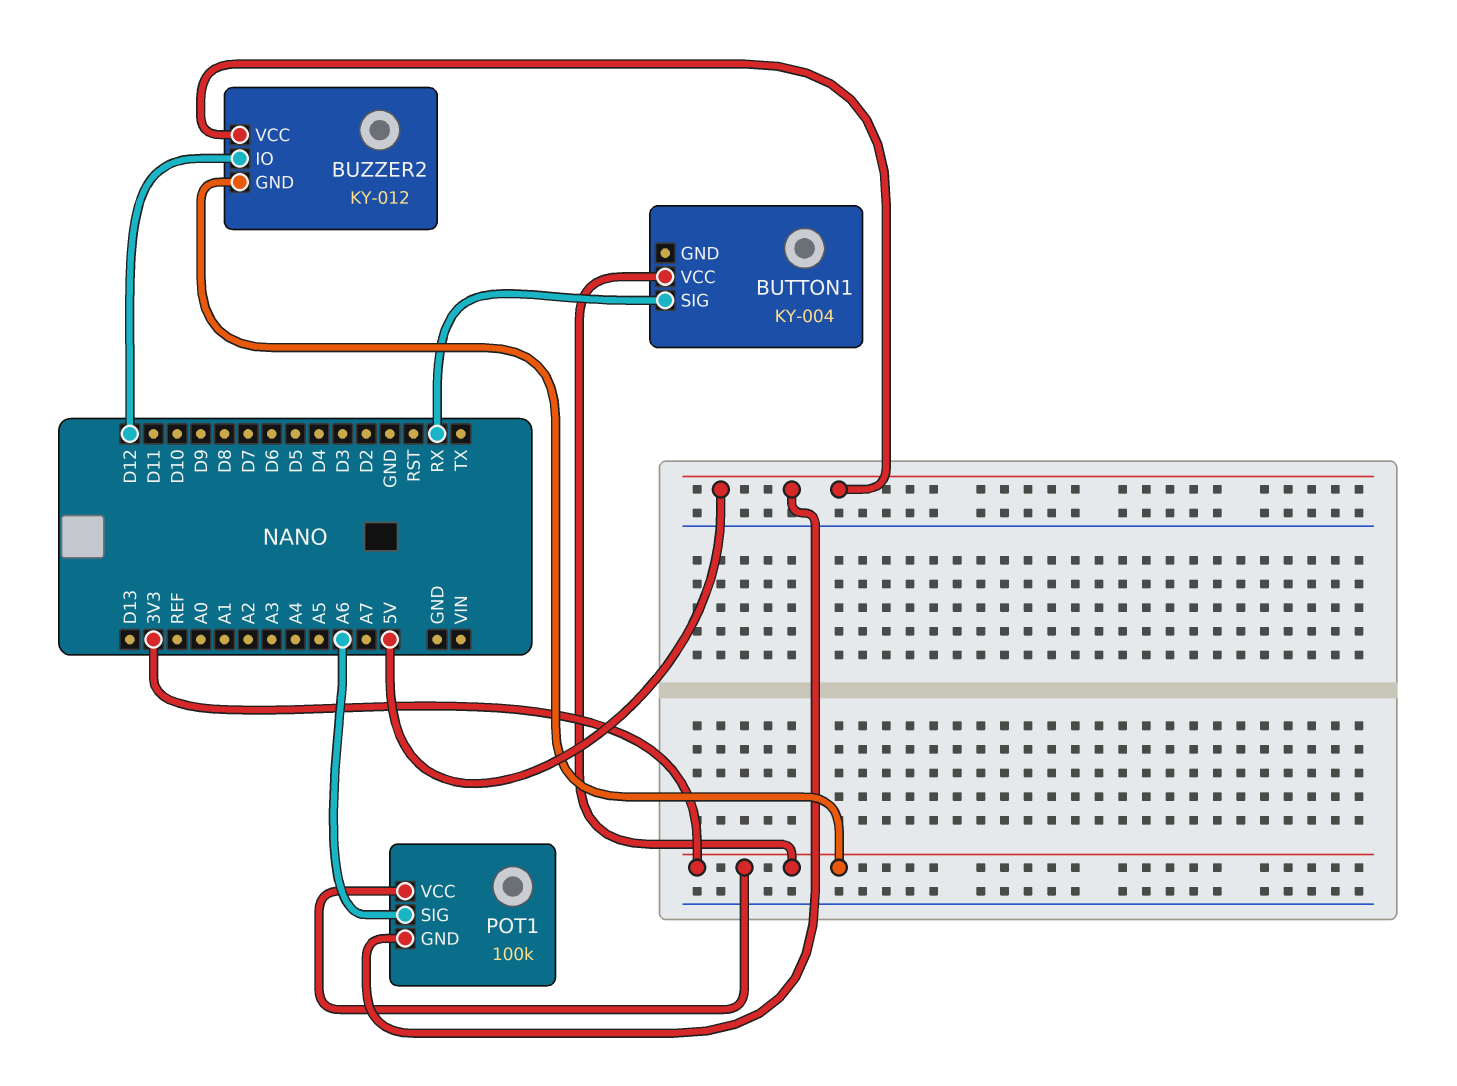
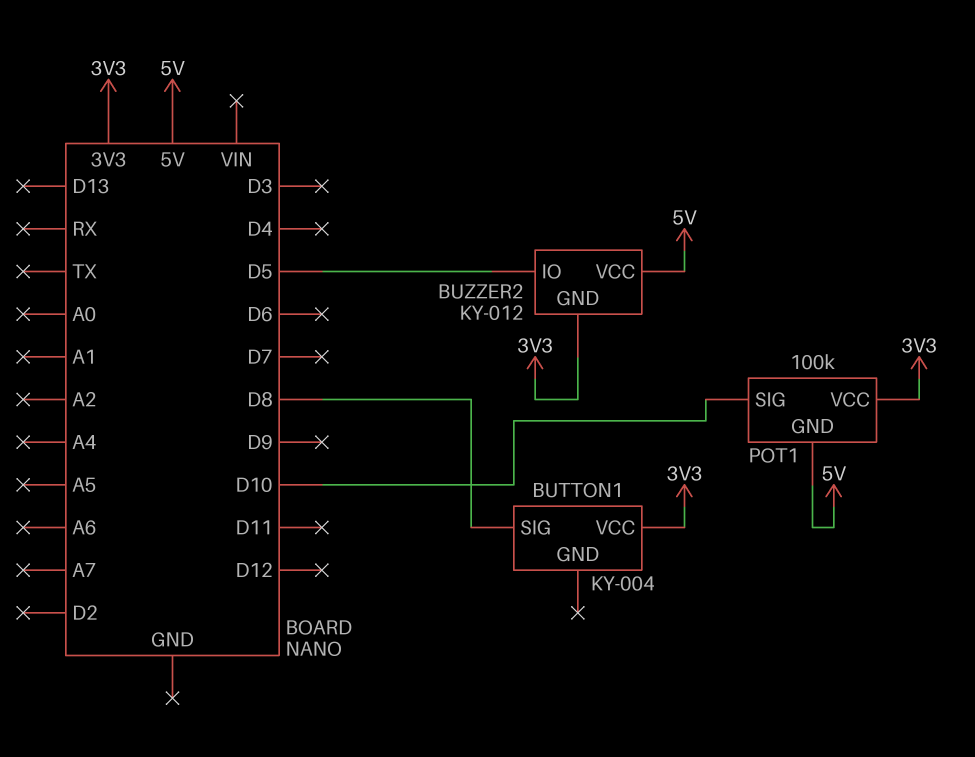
BUTTON1 pin SIG: RX -> D8
BUZZER2 pin IO: D12 -> D5
POT1 pin SIG: A6 -> D10

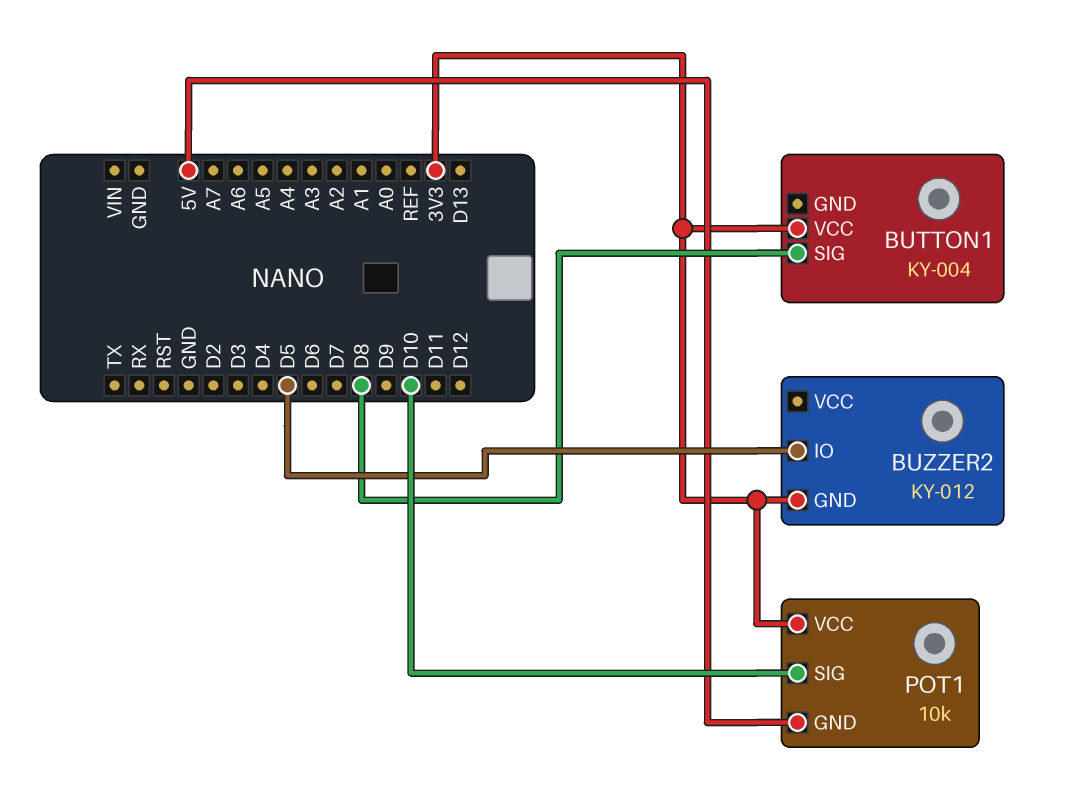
BUZZER2 pin VCC: 5V -> none
POT1: 100k -> 10k

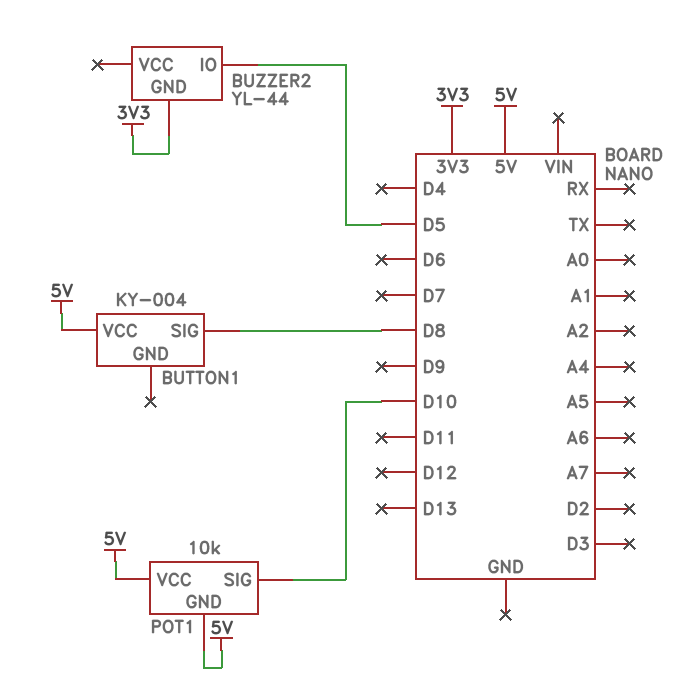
BUTTON1 pin VCC: 3V3 -> 5V
BUZZER2: KY-012 -> YL-44
POT1 pin VCC: 3V3 -> 5V

